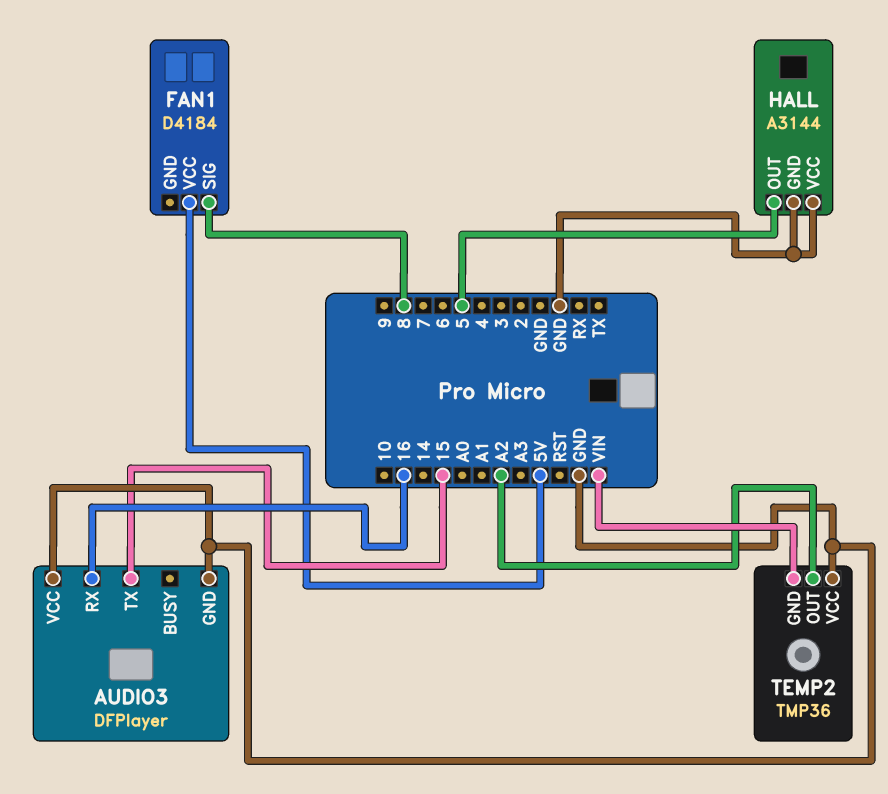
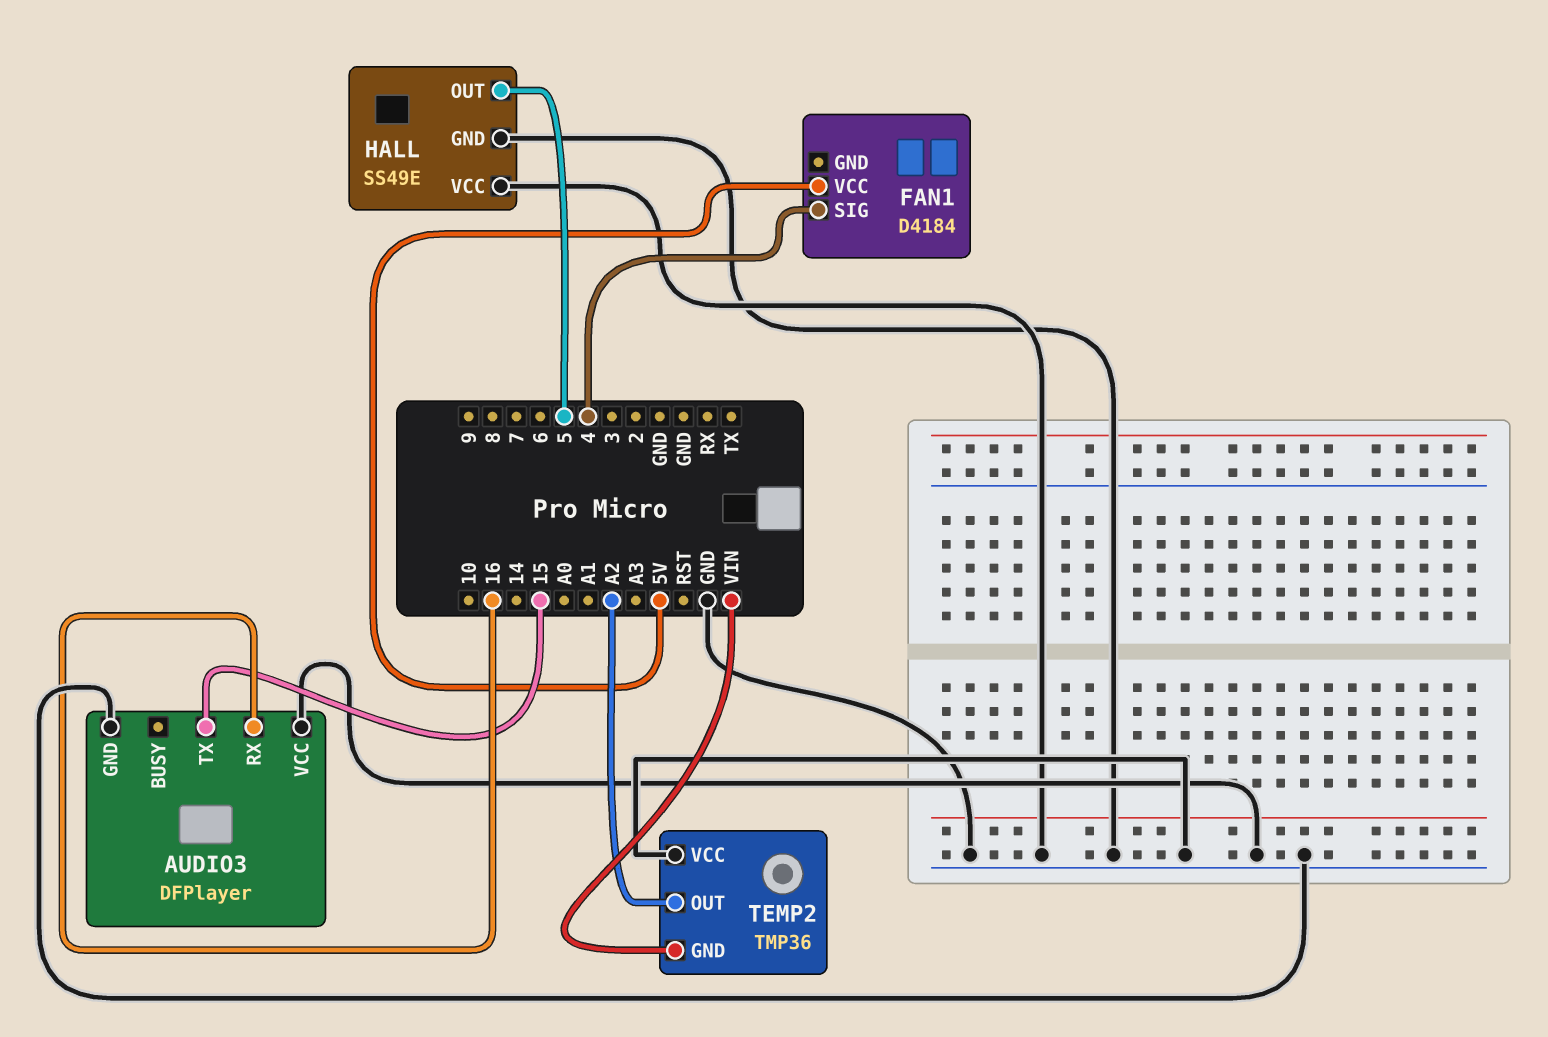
FAN1 pin SIG: 8 -> 4
HALL: A3144 -> SS49E

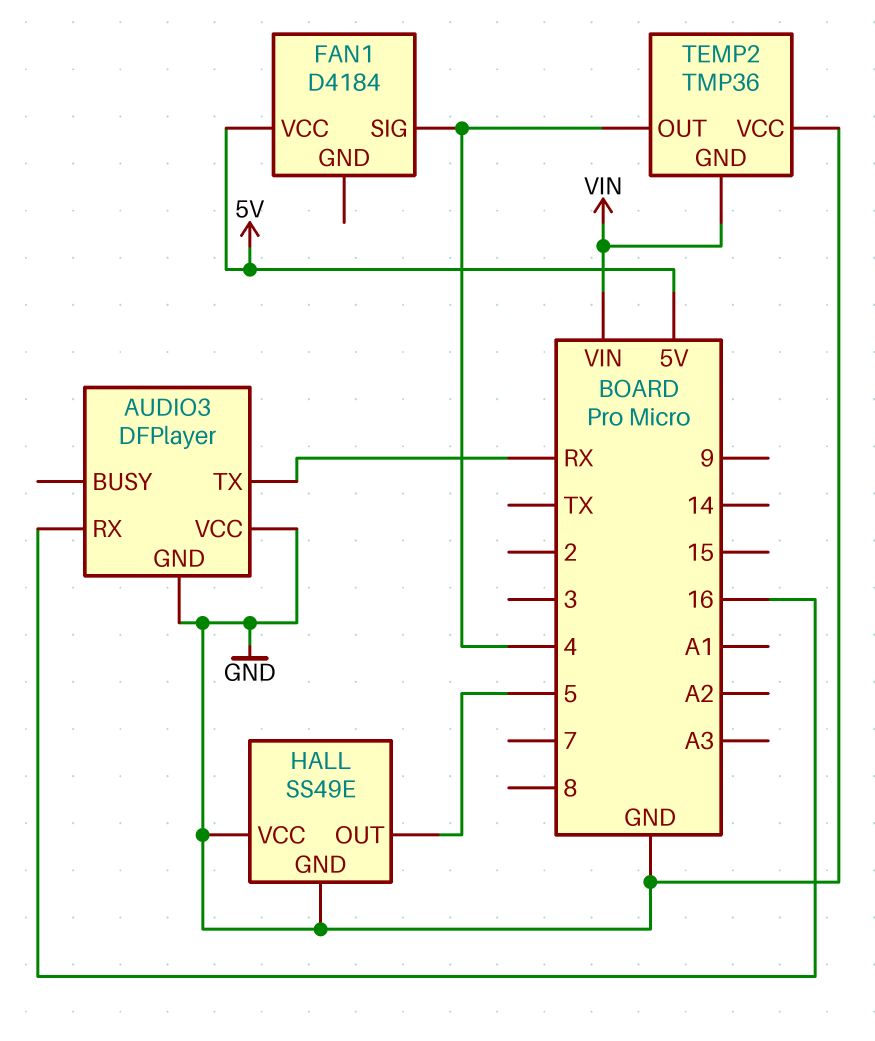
AUDIO3 pin TX: 15 -> RX
TEMP2 pin OUT: A2 -> 4

